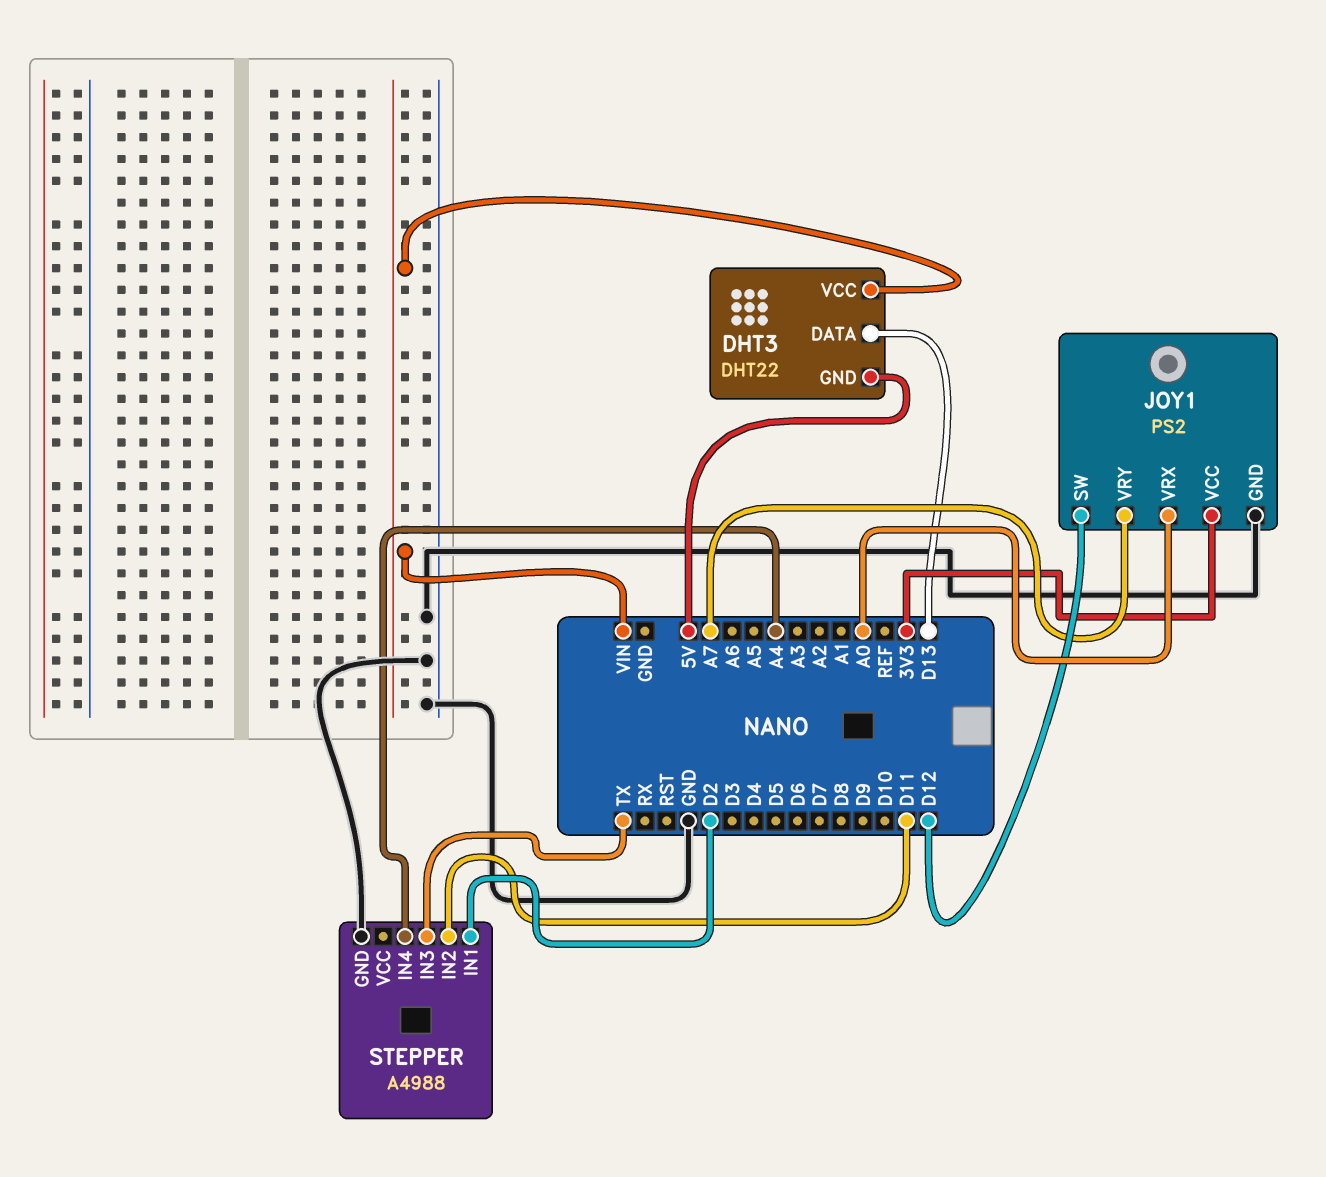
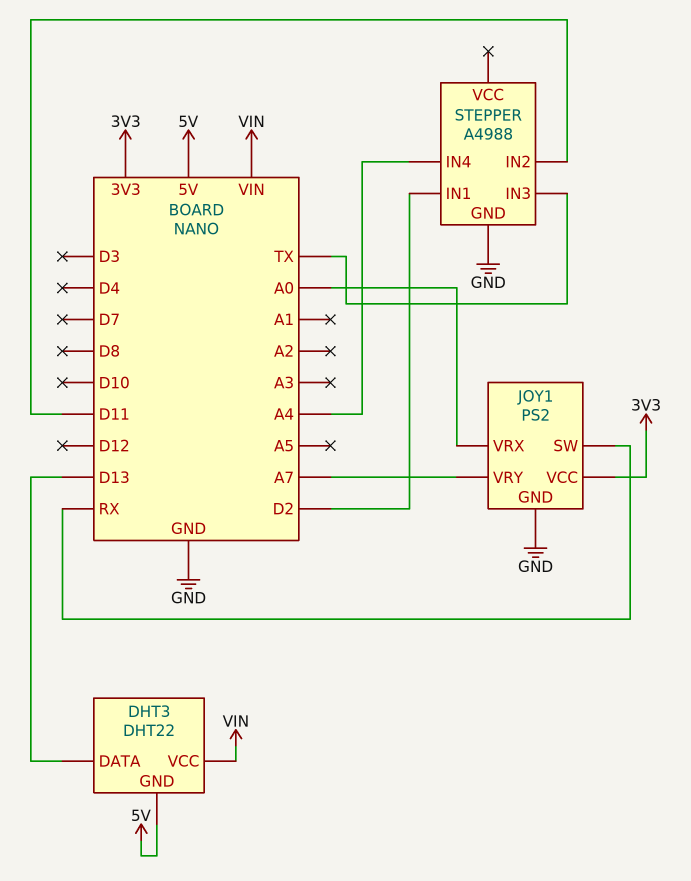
JOY1 pin SW: D12 -> RX

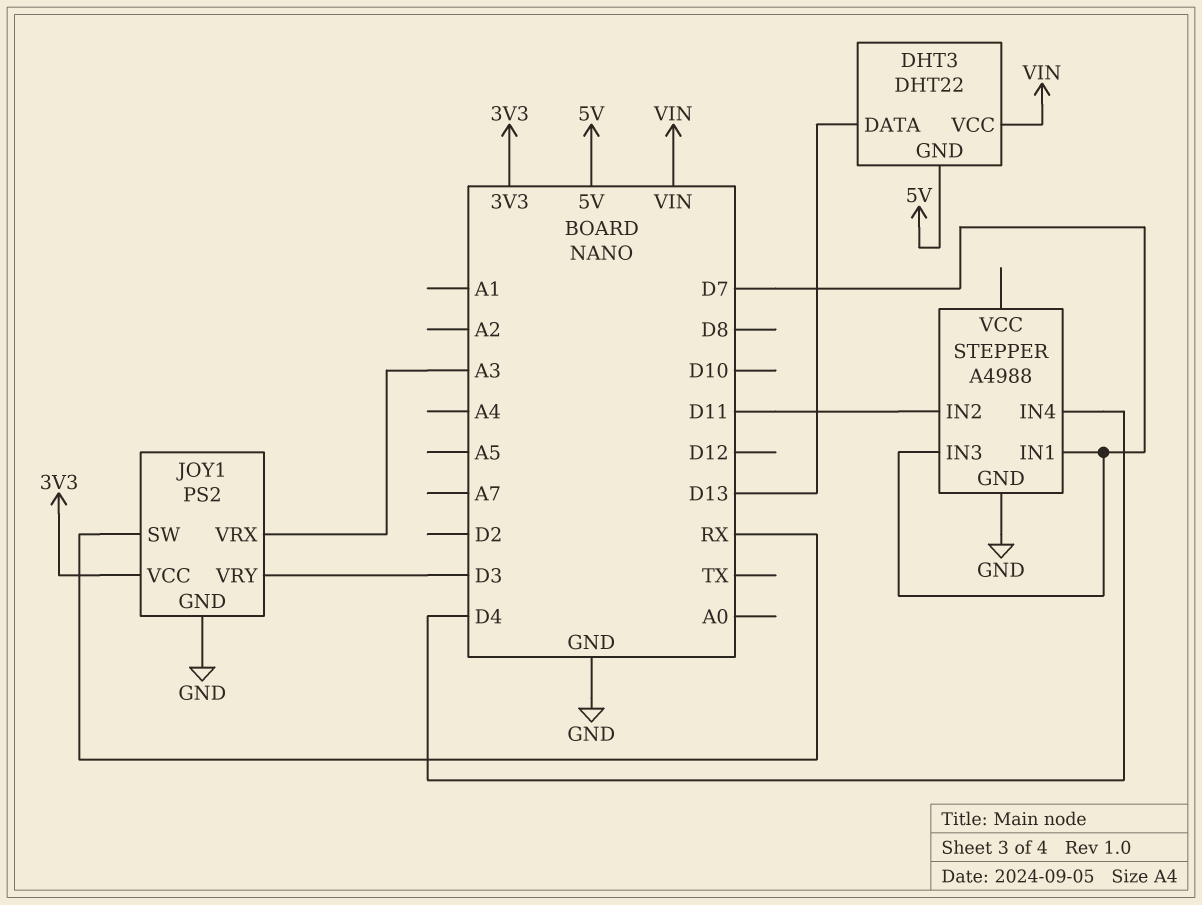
JOY1 pin VRX: A0 -> A3
JOY1 pin VRY: A7 -> D3
STEPPER pin IN1: D2 -> D7
STEPPER pin IN3: TX -> D7
STEPPER pin IN4: A4 -> D4

